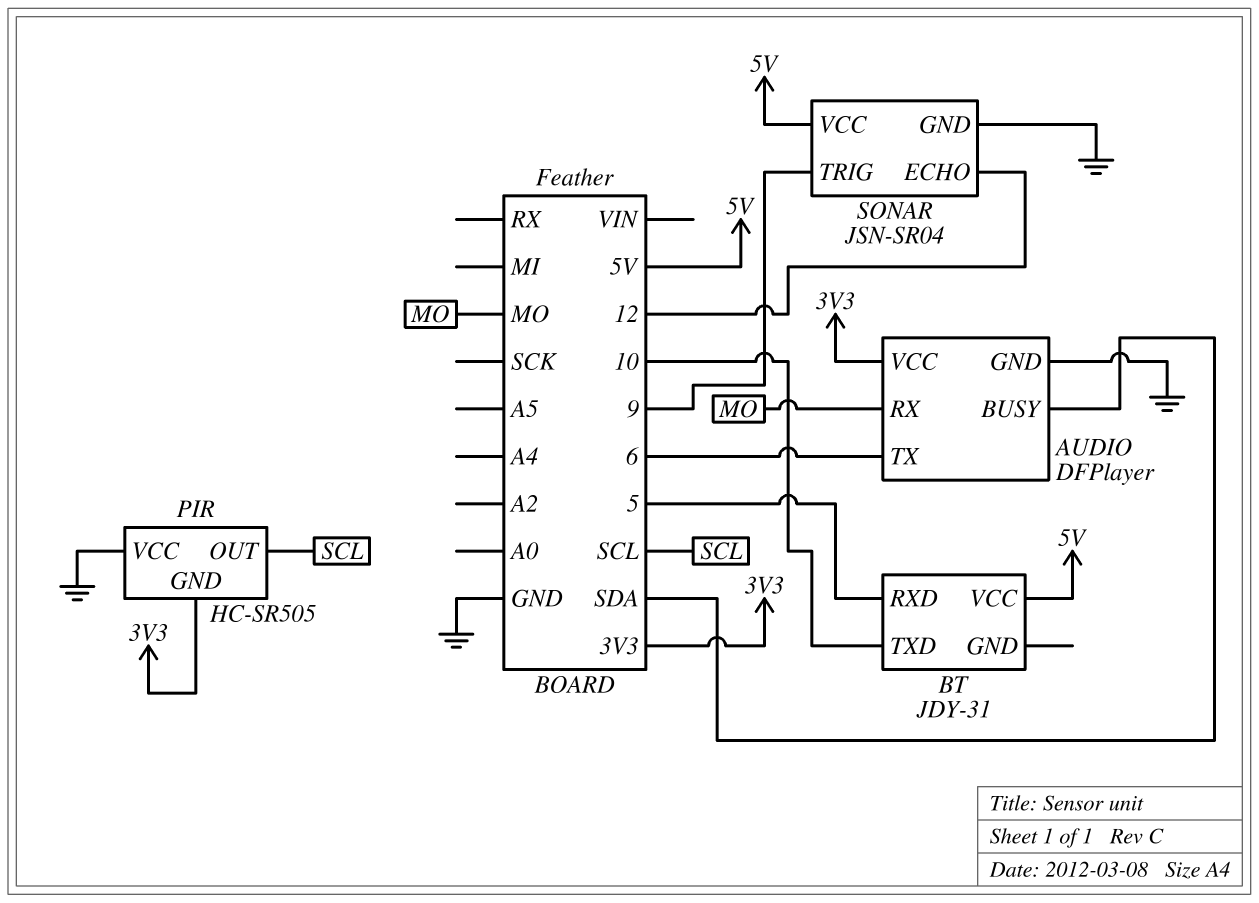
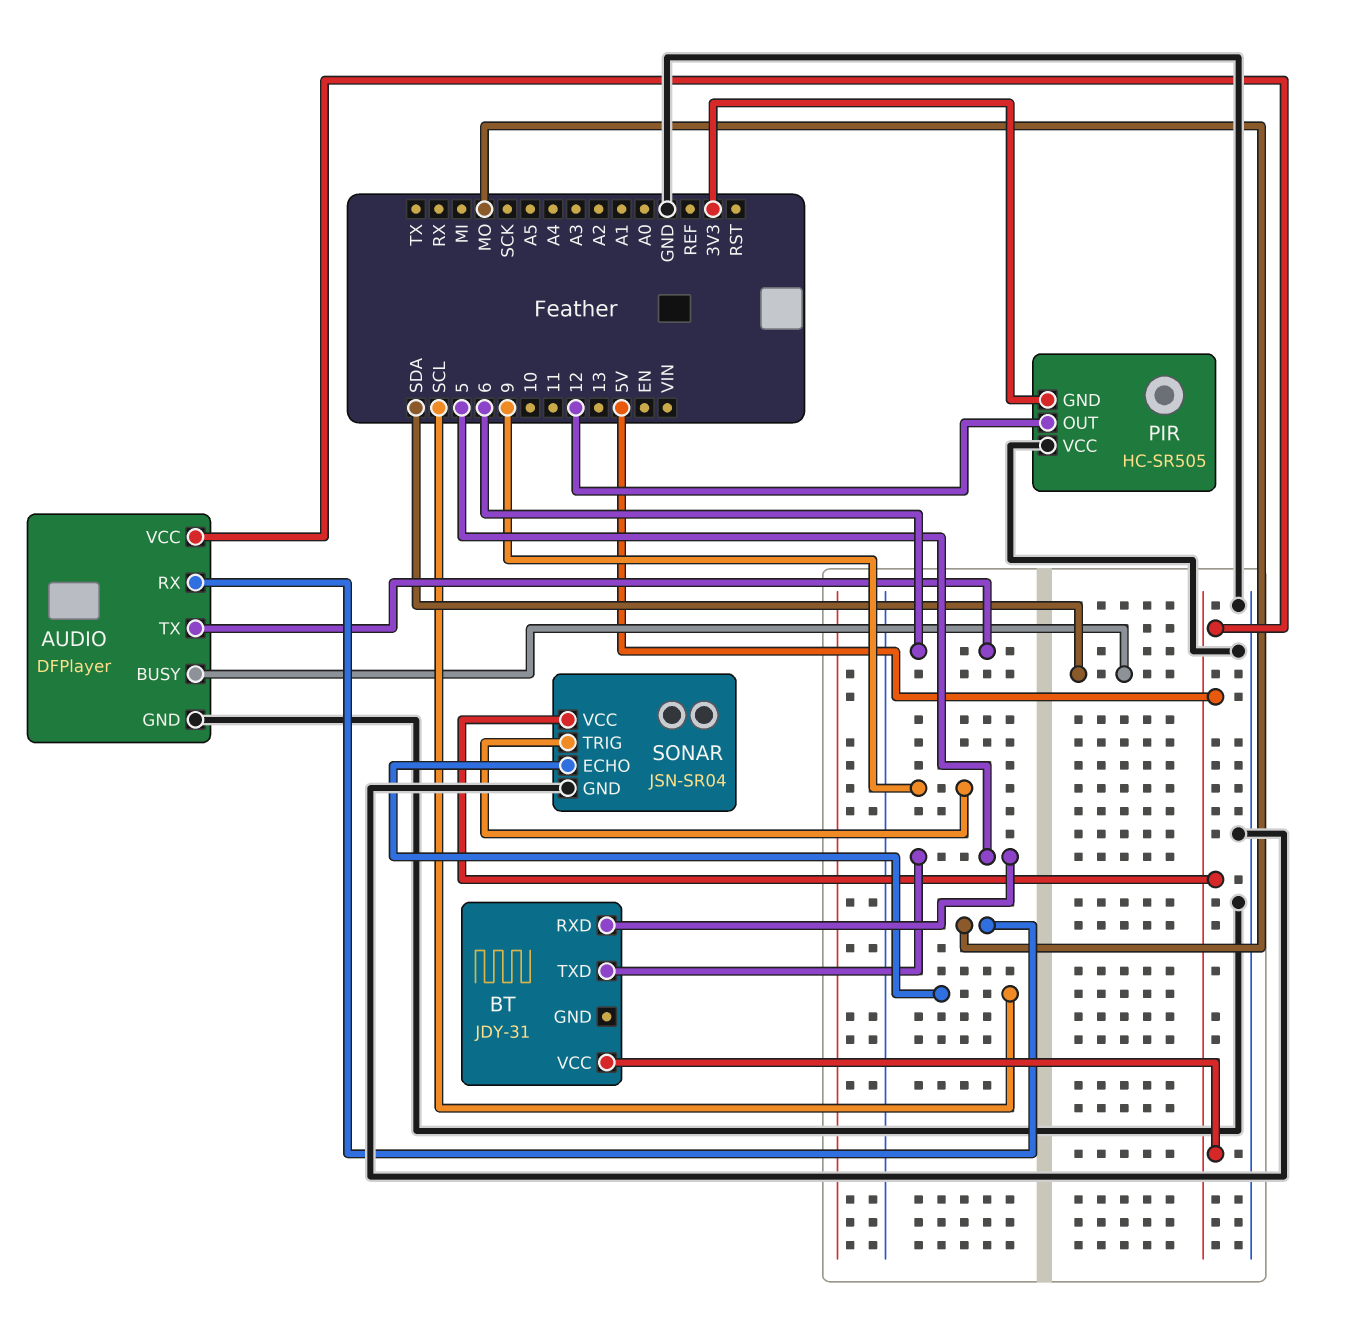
AUDIO pin VCC: 3V3 -> 5V
BT pin TXD: 10 -> 5
PIR pin OUT: SCL -> 12
SONAR pin ECHO: 12 -> SCL

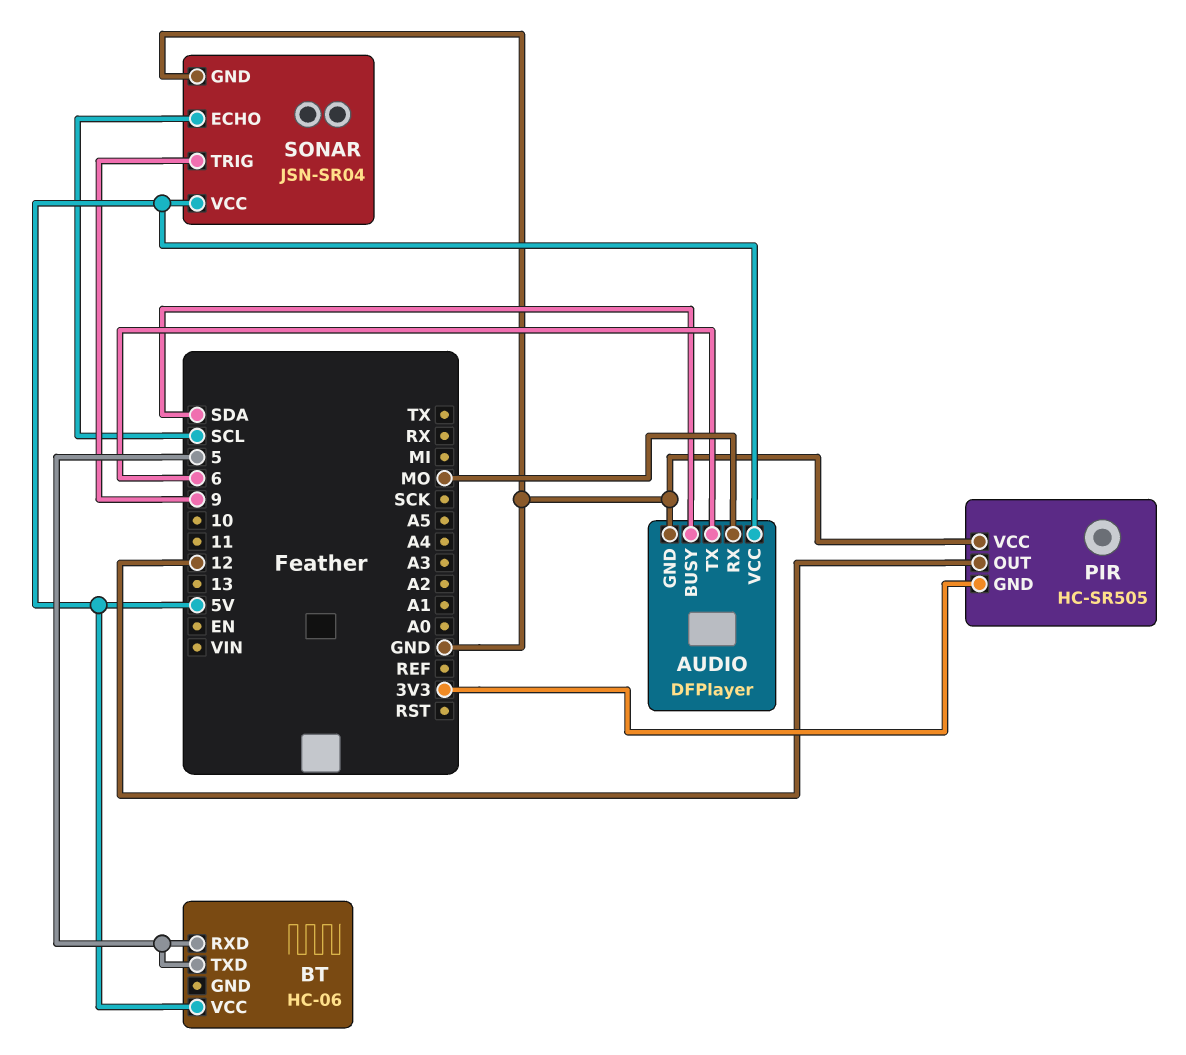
BT: JDY-31 -> HC-06

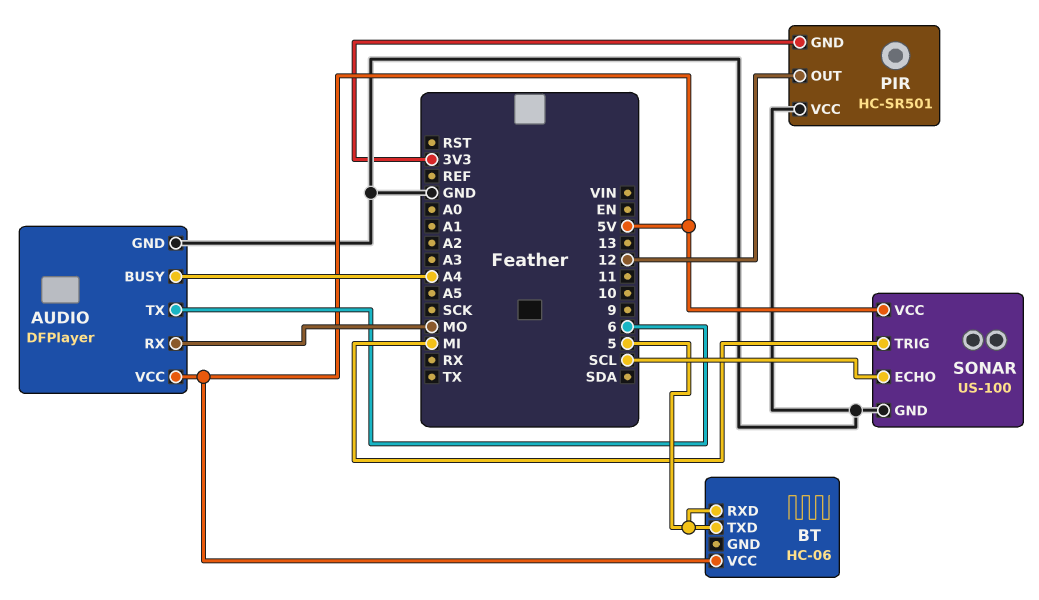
AUDIO pin BUSY: SDA -> A4
PIR: HC-SR505 -> HC-SR501
SONAR: JSN-SR04 -> US-100
SONAR pin TRIG: 9 -> MI

